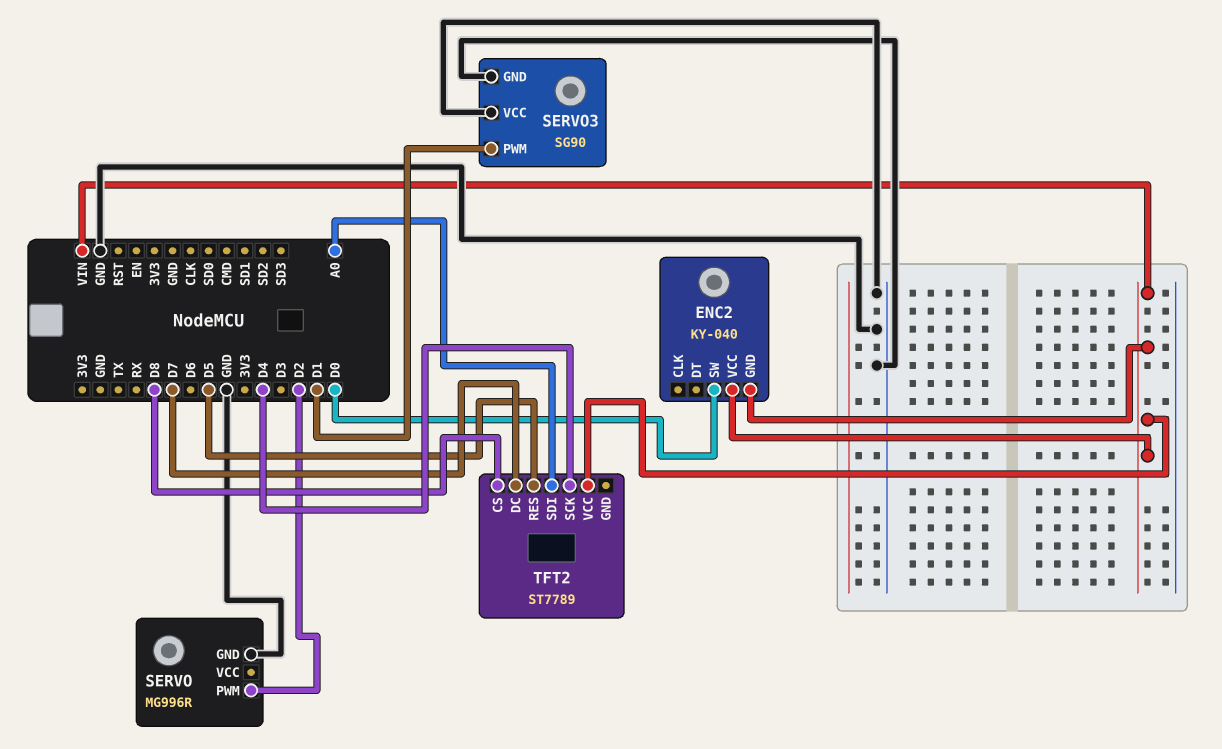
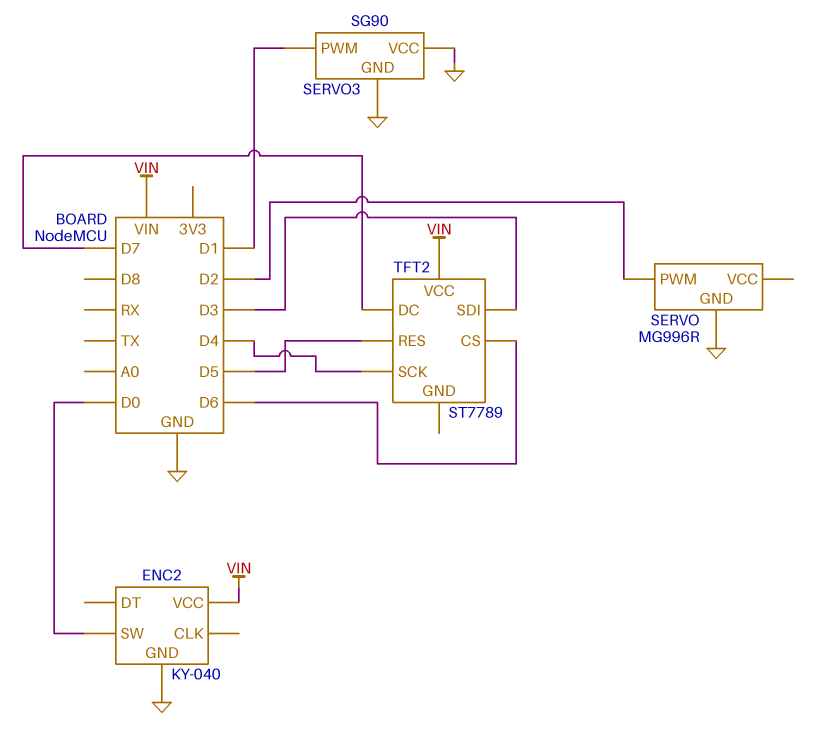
ENC2 pin GND: VIN -> GND
TFT2 pin CS: D8 -> D6
TFT2 pin SDI: A0 -> D3

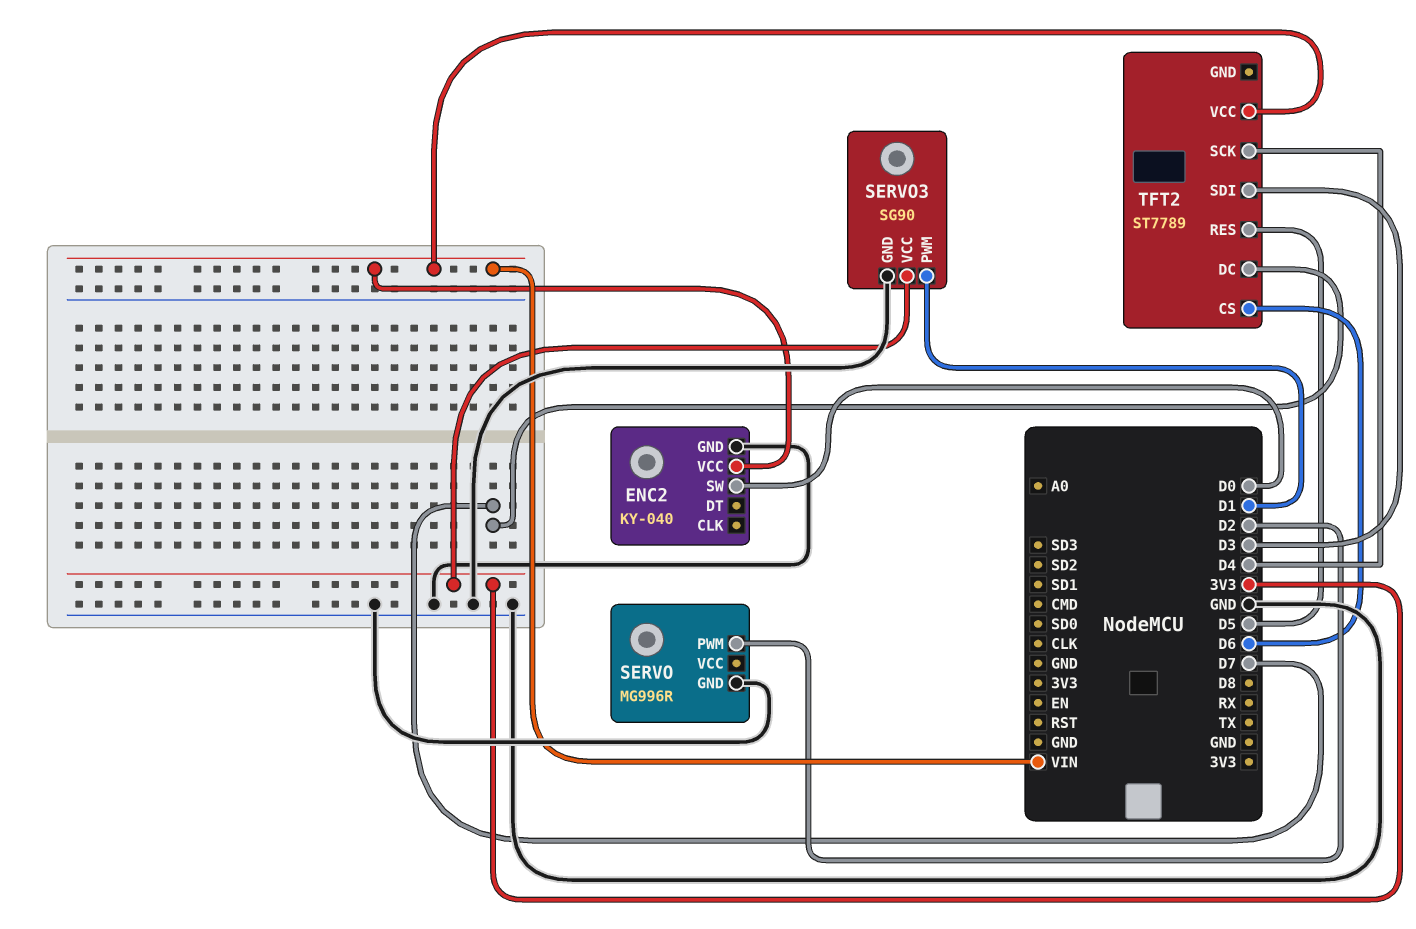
SERVO3 pin VCC: GND -> 3V3

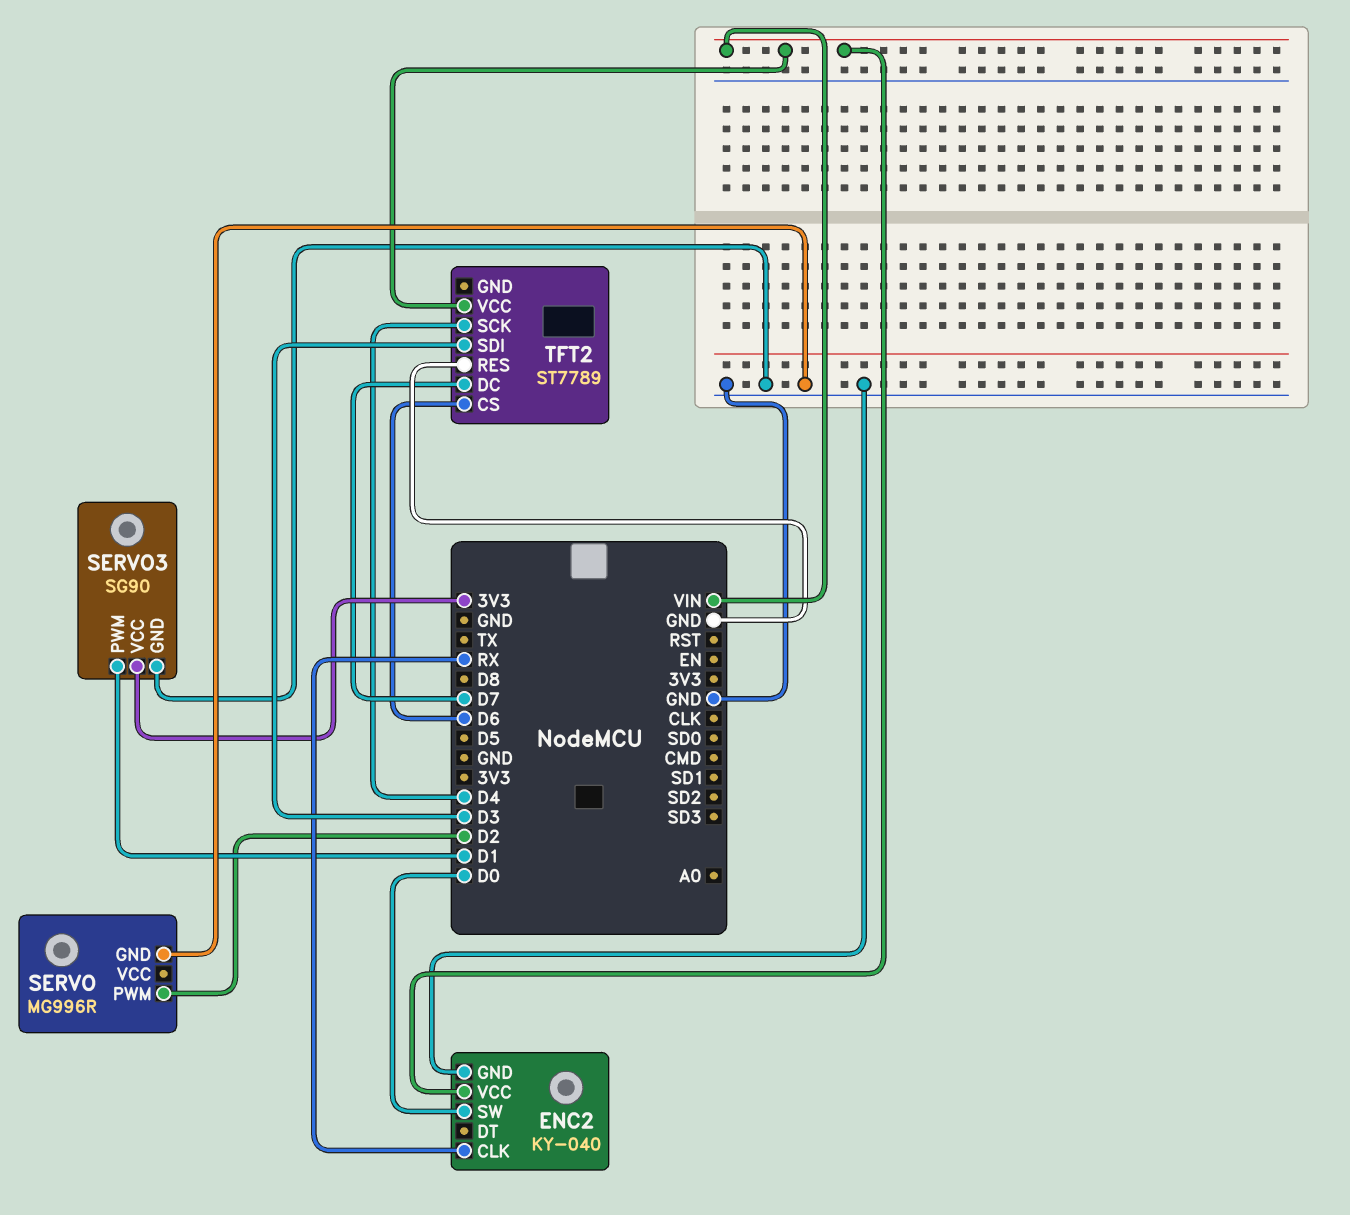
ENC2 pin CLK: none -> RX
TFT2 pin RES: D5 -> GND

